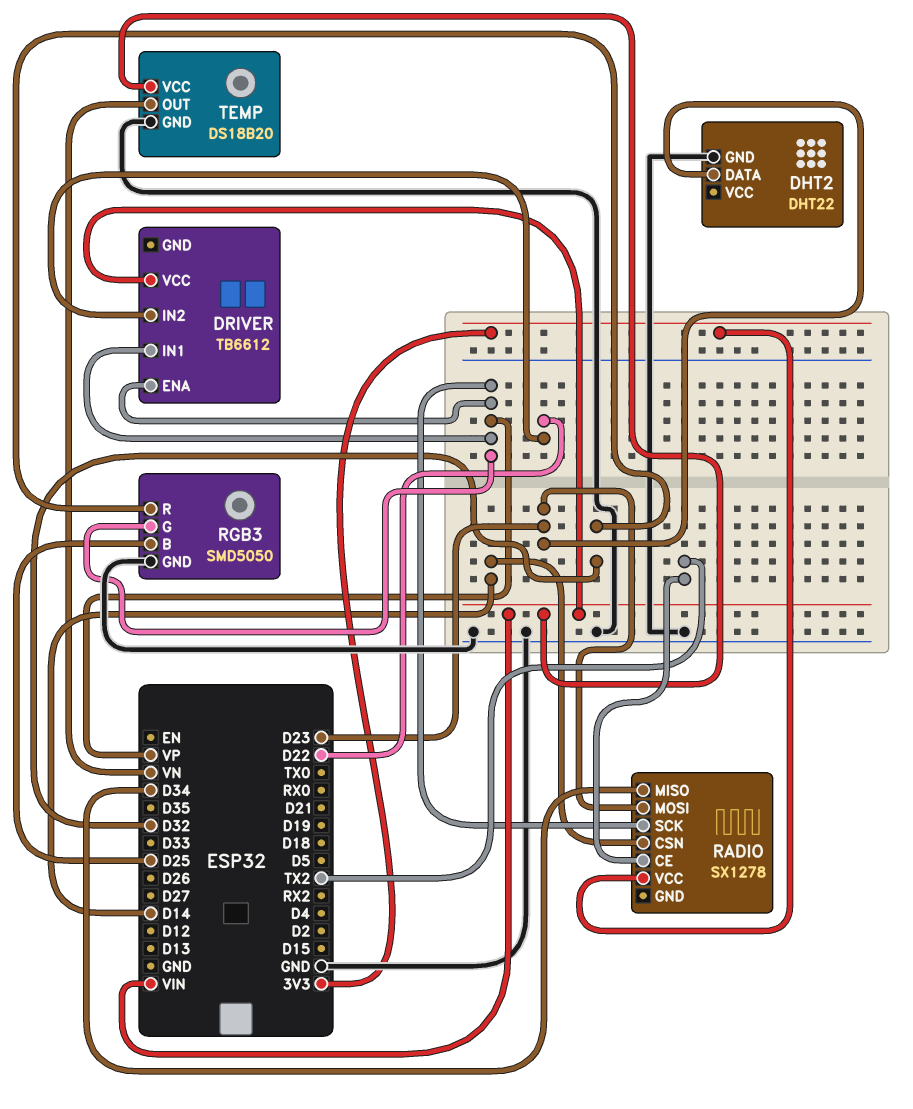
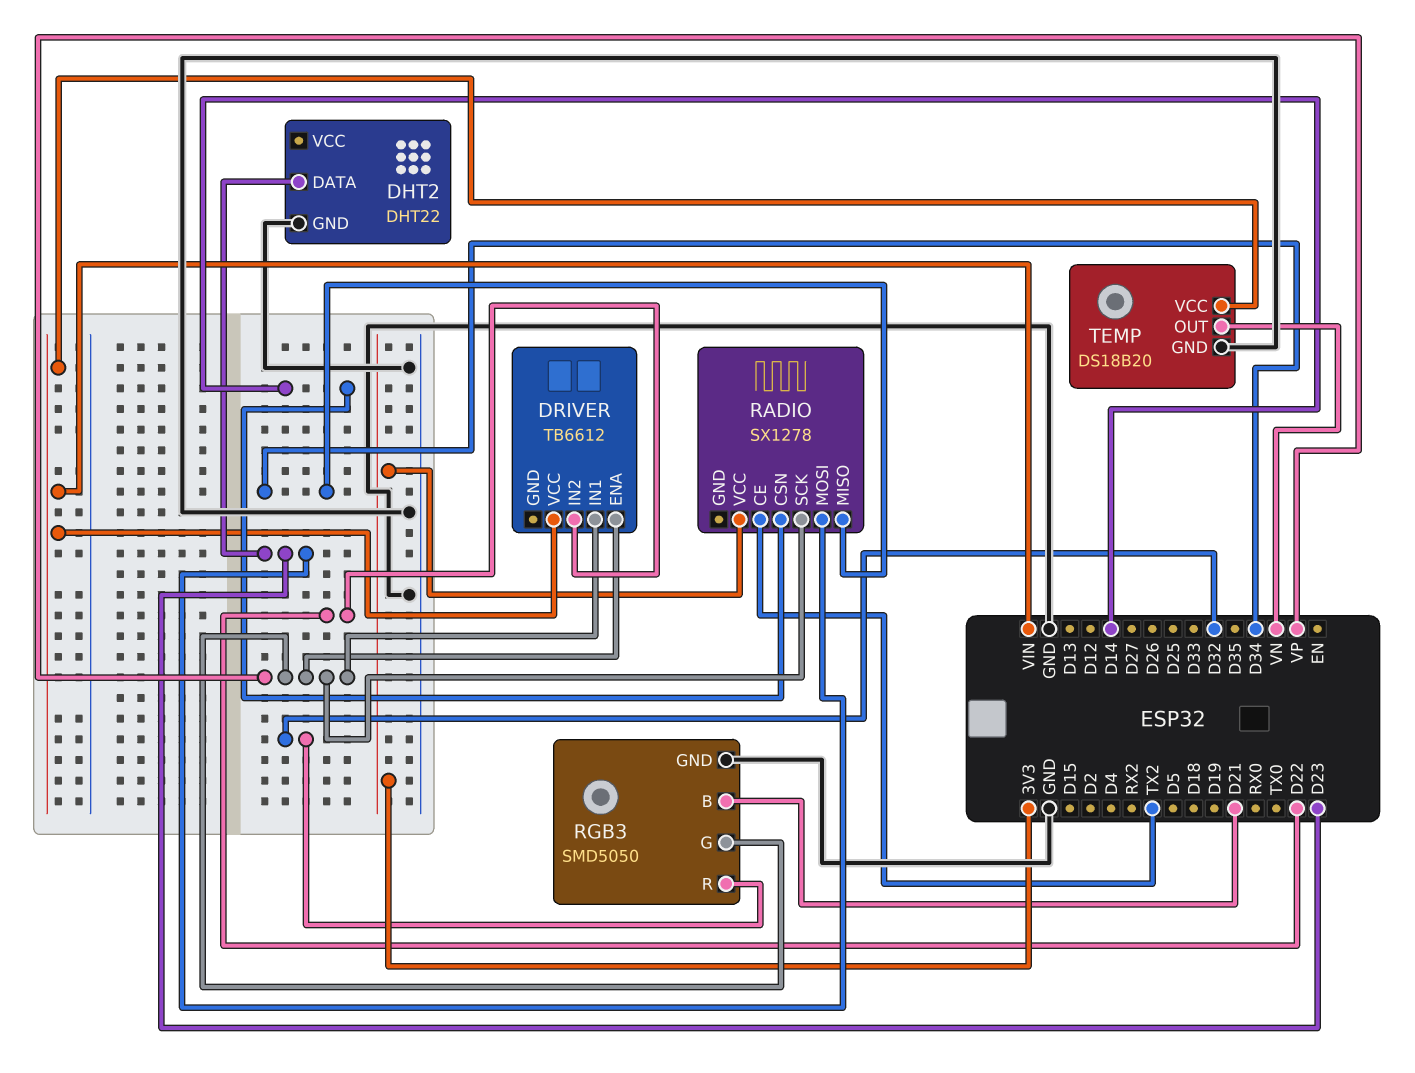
RGB3 pin B: D25 -> D21

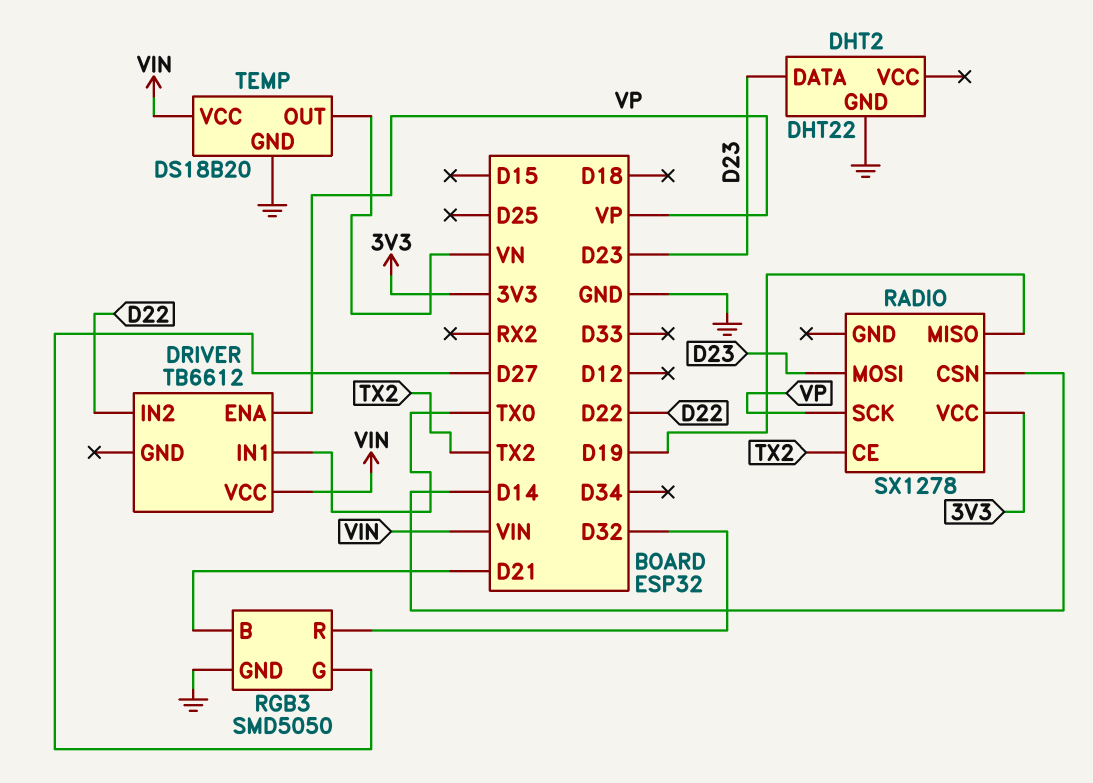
DRIVER pin IN1: VP -> TX0
RADIO pin MISO: D34 -> D19
RGB3 pin G: VP -> D27

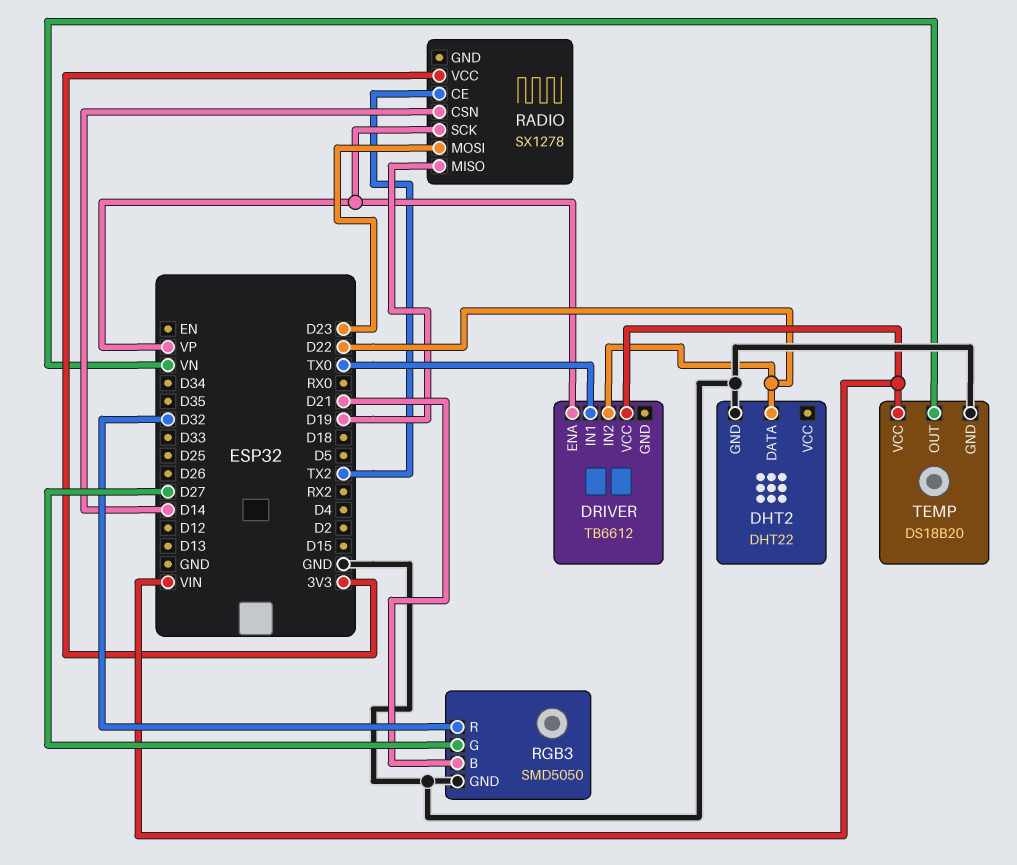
DHT2 pin DATA: D23 -> D22

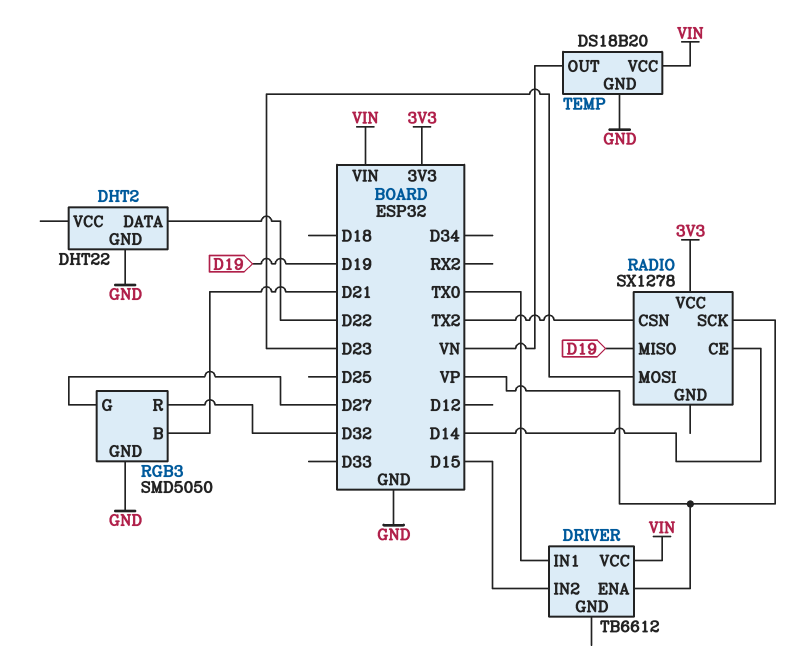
DRIVER pin IN2: D22 -> D15
RADIO pin CE: TX2 -> D14
RADIO pin CSN: D14 -> TX2

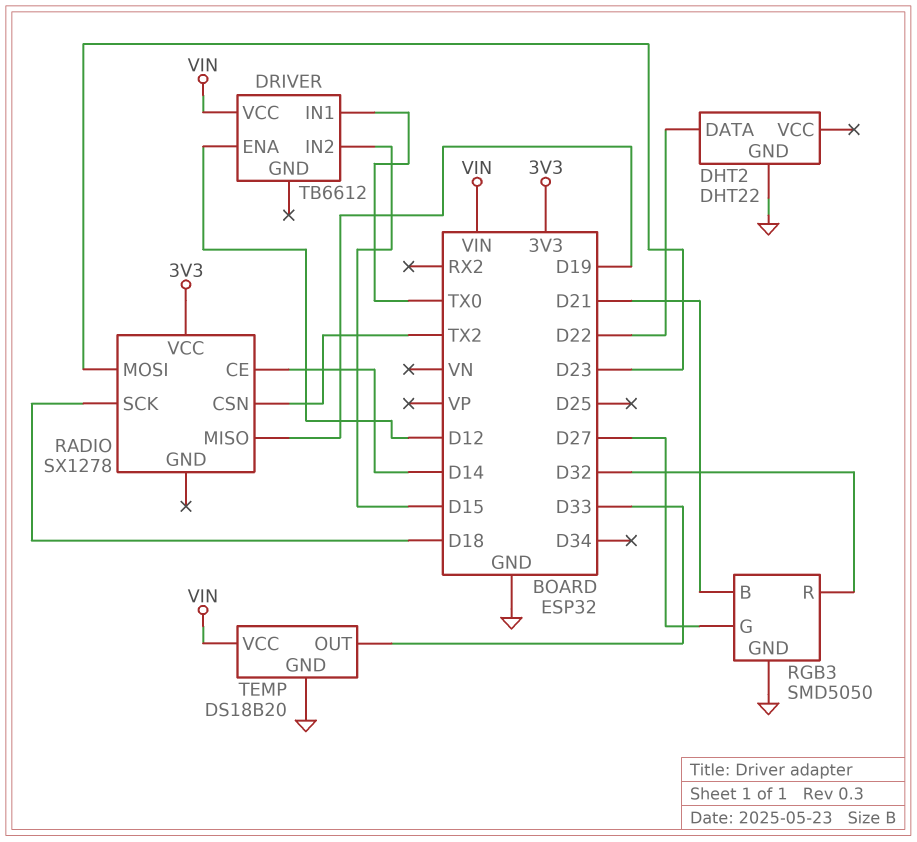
DRIVER pin ENA: VP -> D12
RADIO pin SCK: VP -> D18
TEMP pin OUT: VN -> D33

